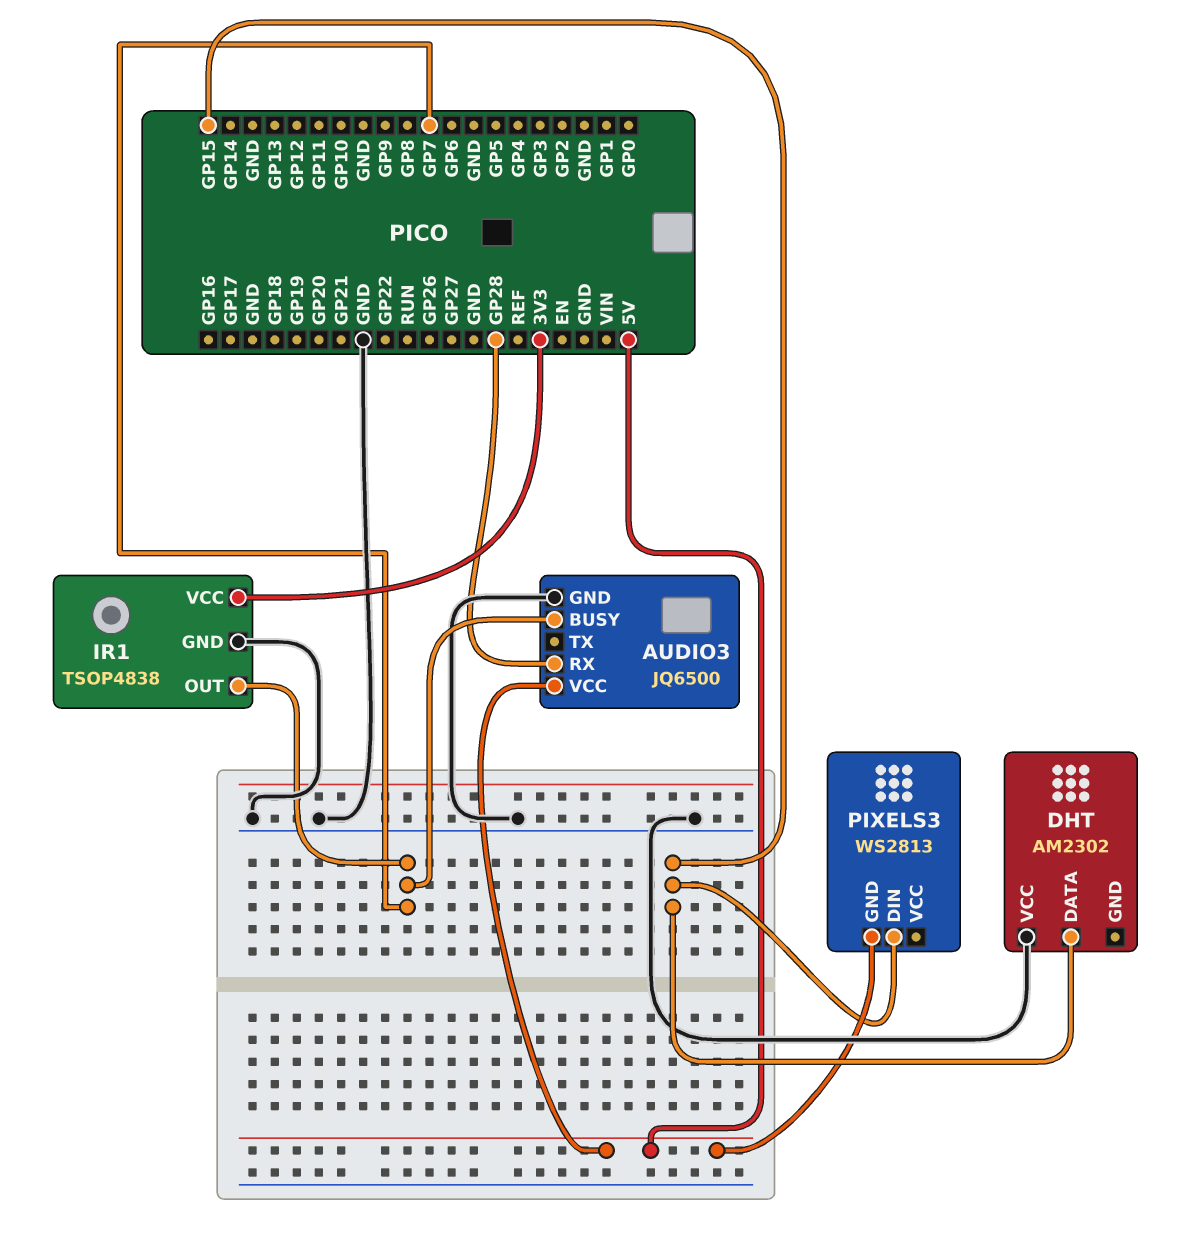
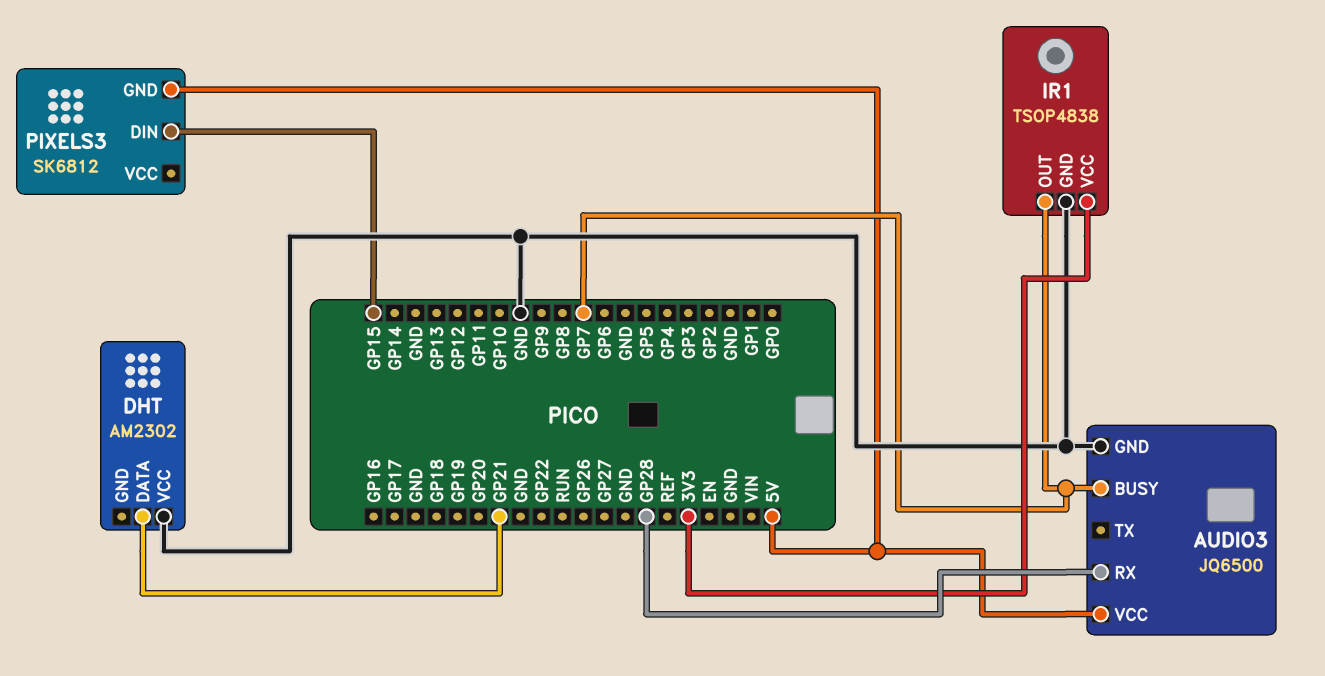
DHT pin DATA: GP15 -> GP21
PIXELS3: WS2813 -> SK6812

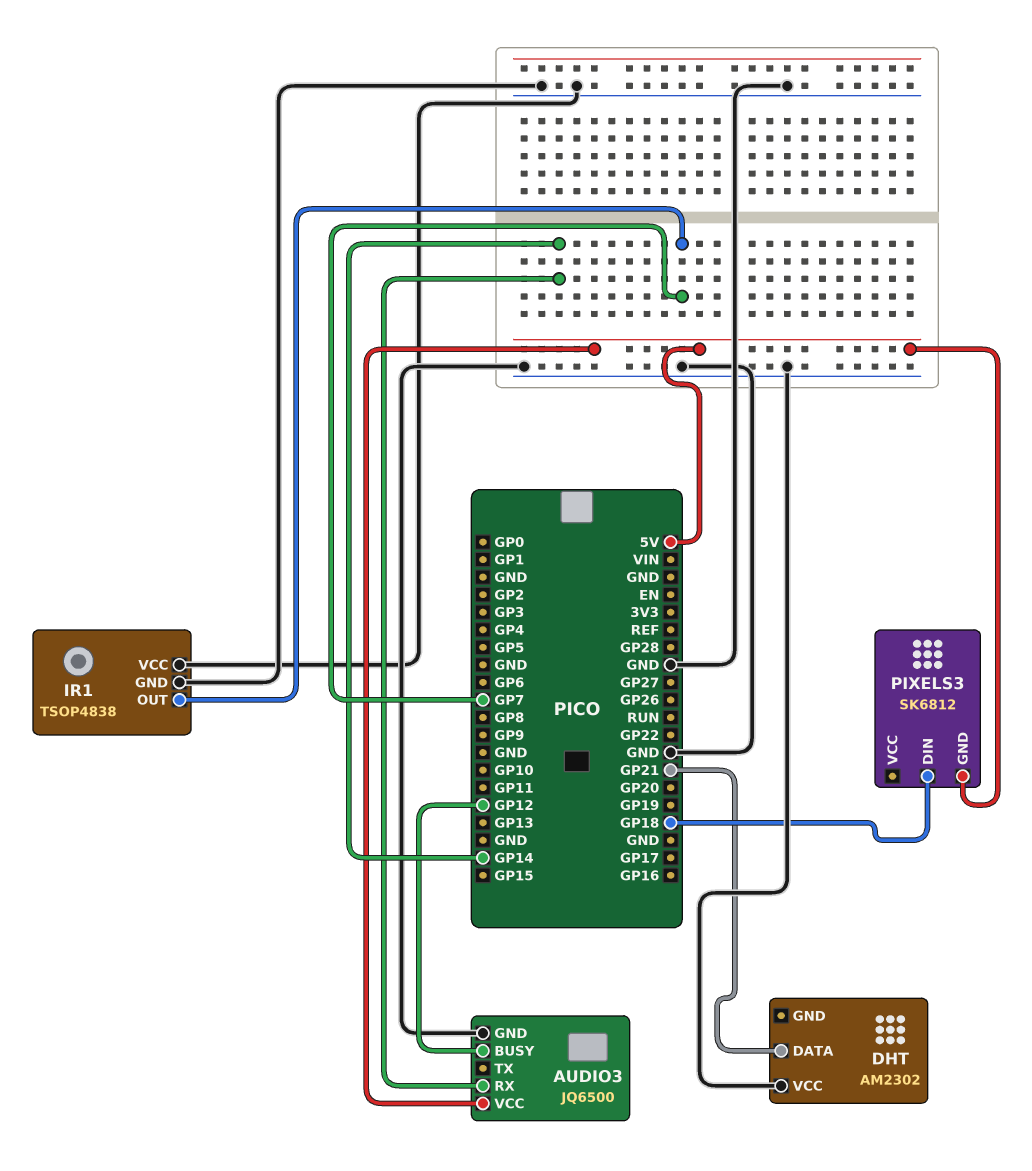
AUDIO3 pin BUSY: GP7 -> GP12
AUDIO3 pin RX: GP28 -> GP14
IR1 pin VCC: 3V3 -> GND
PIXELS3 pin DIN: GP15 -> GP18

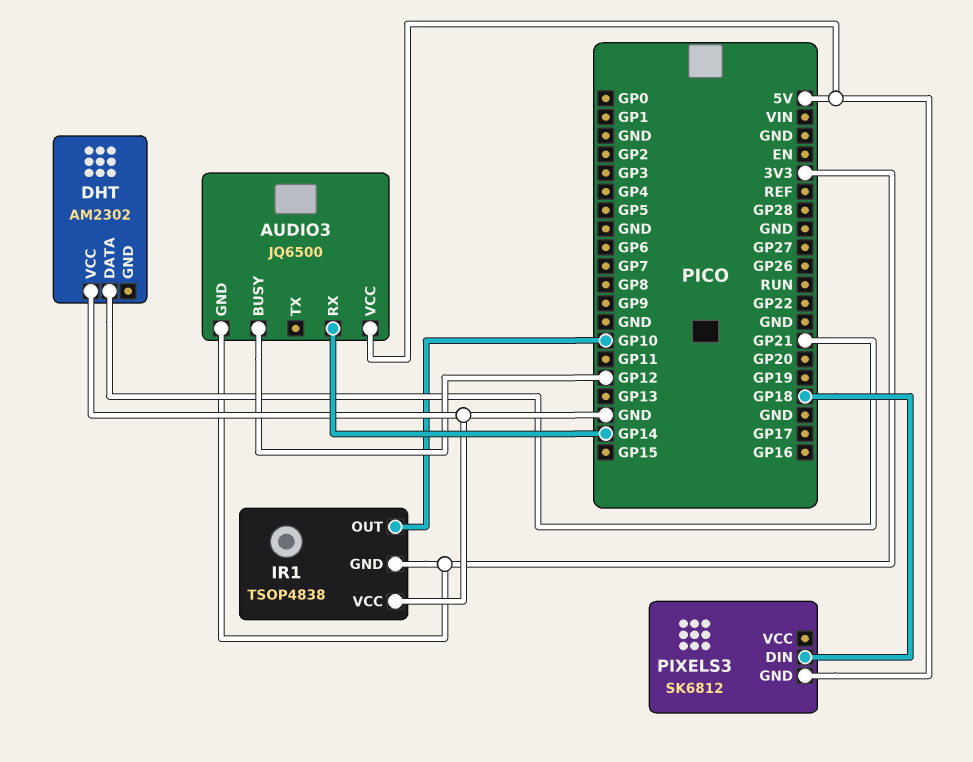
AUDIO3 pin GND: GND -> 3V3
IR1 pin GND: GND -> 3V3
IR1 pin OUT: GP7 -> GP10

